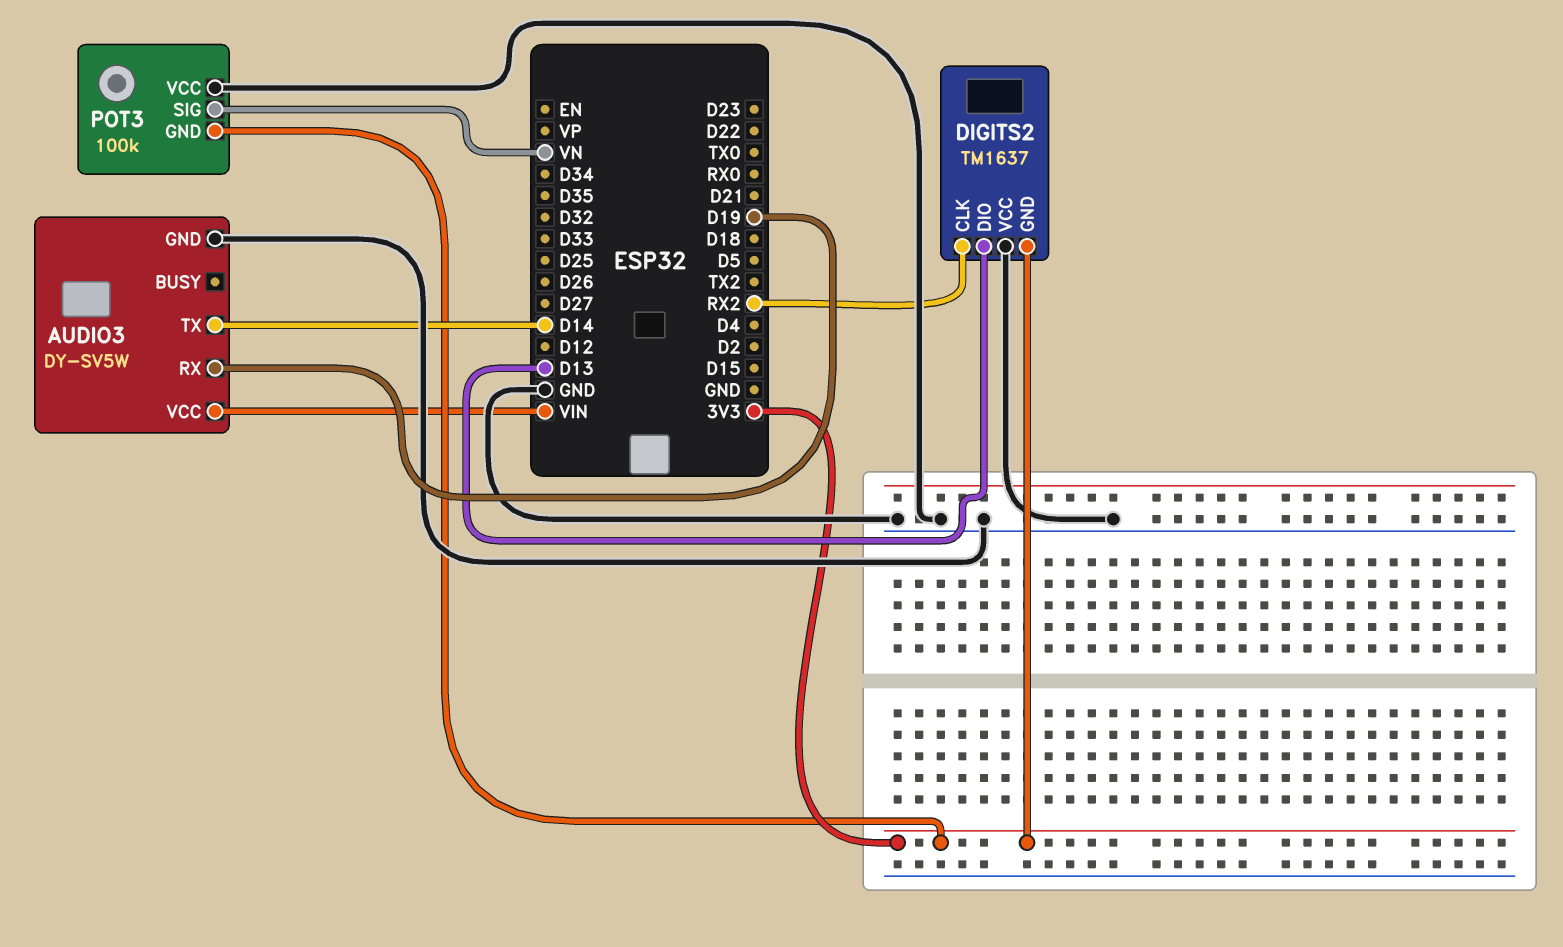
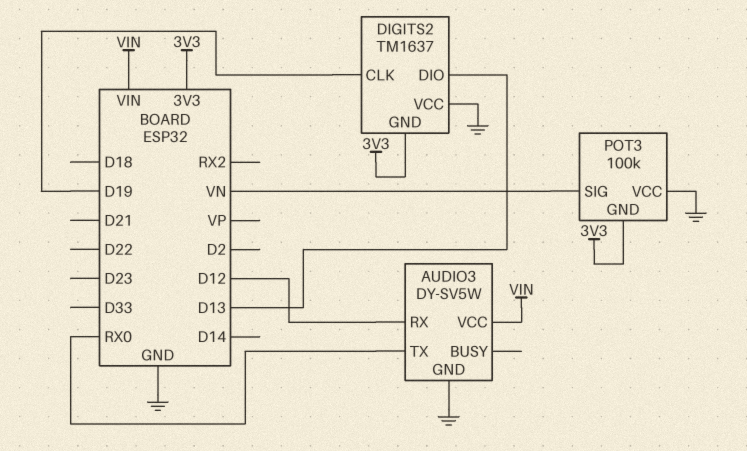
AUDIO3 pin RX: D19 -> D12
AUDIO3 pin TX: D14 -> RX0
DIGITS2 pin CLK: RX2 -> D19

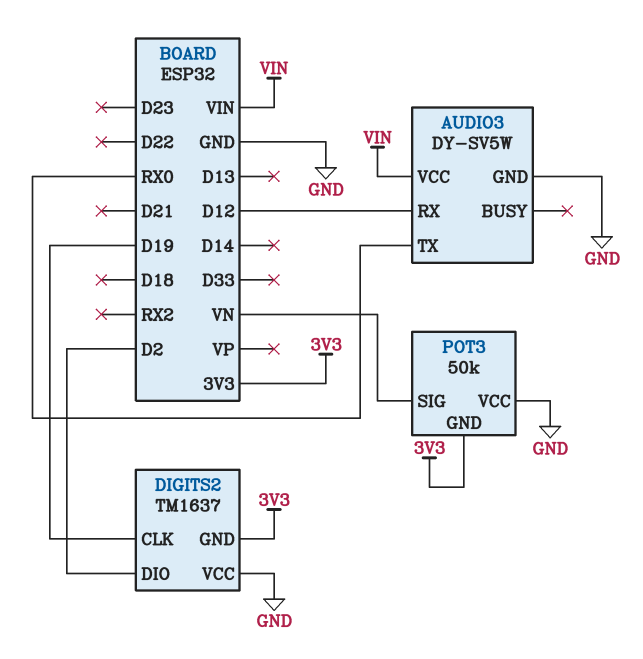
DIGITS2 pin DIO: D13 -> D2
POT3: 100k -> 50k

